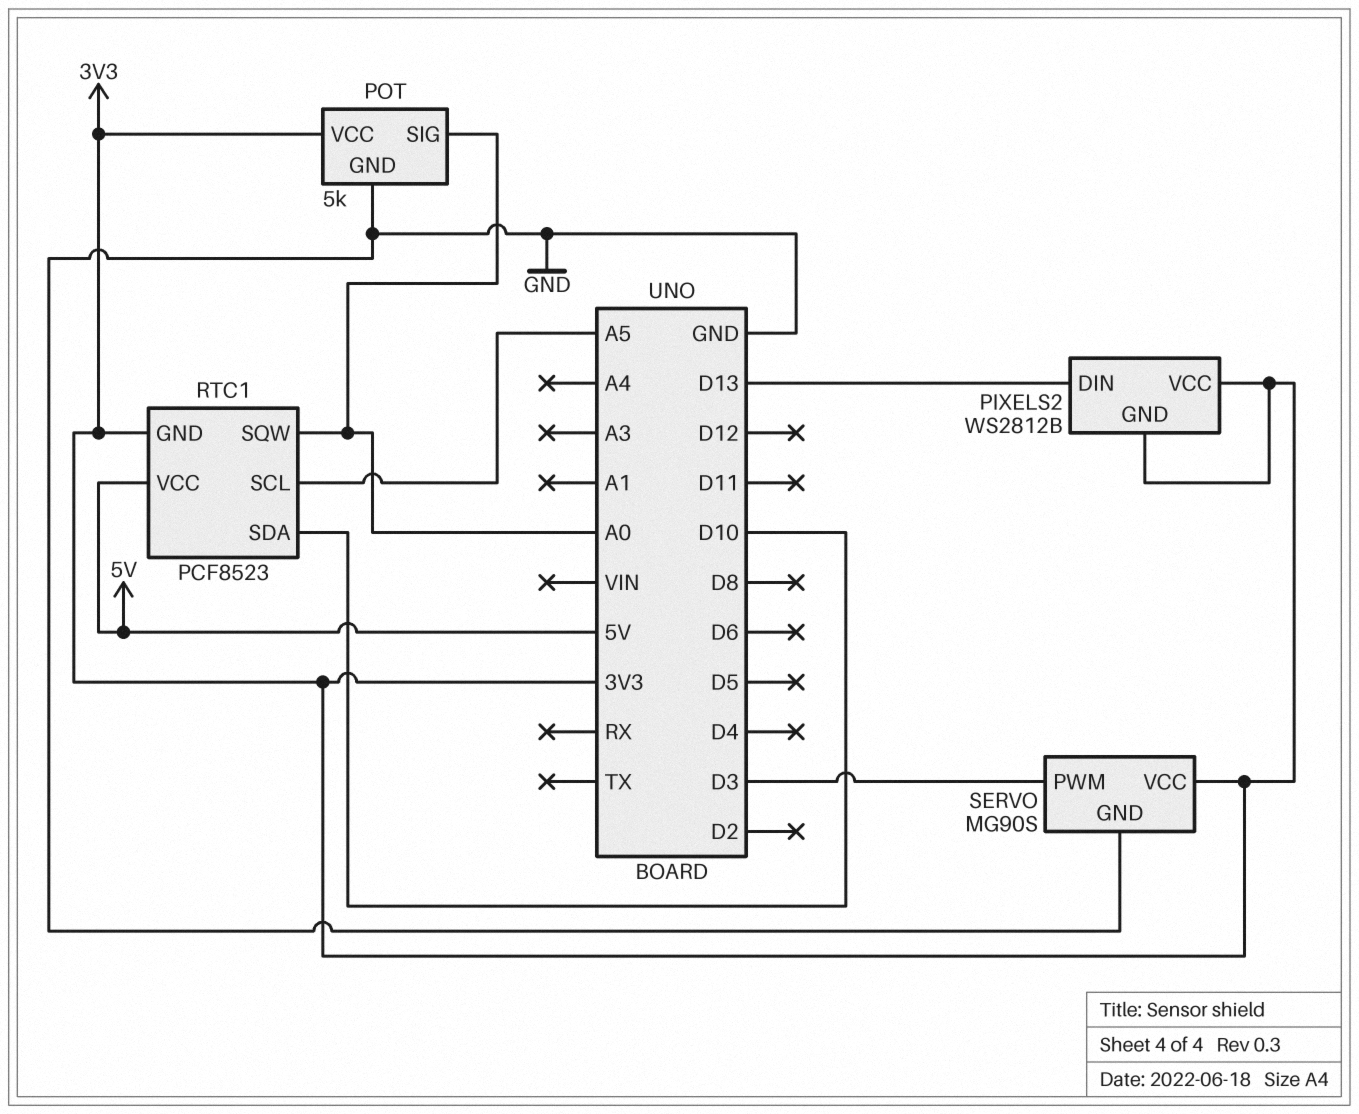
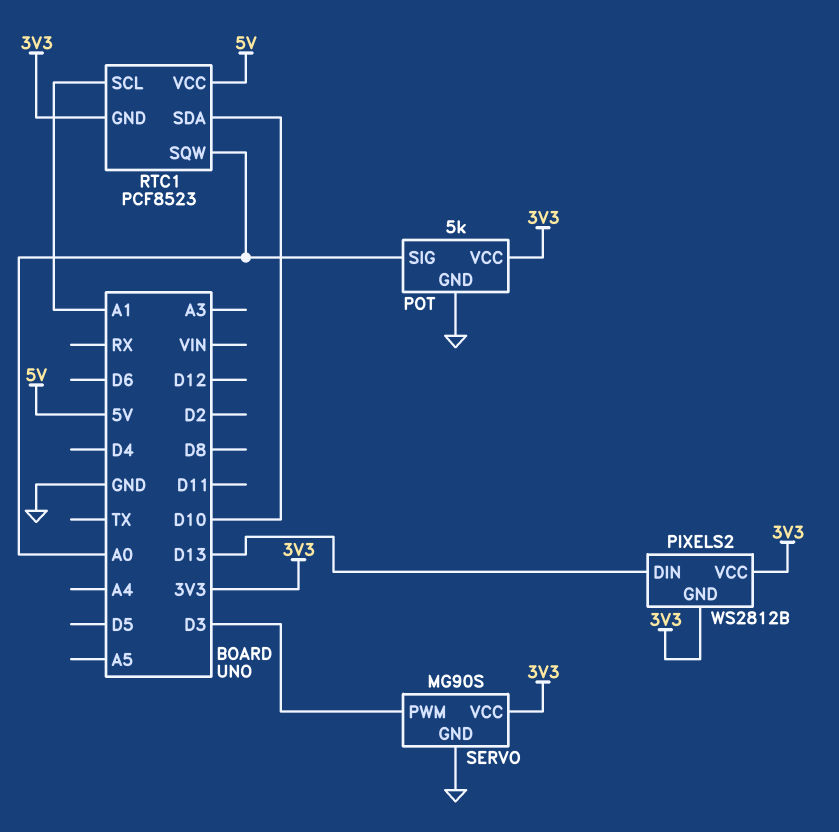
RTC1 pin SCL: A5 -> A1

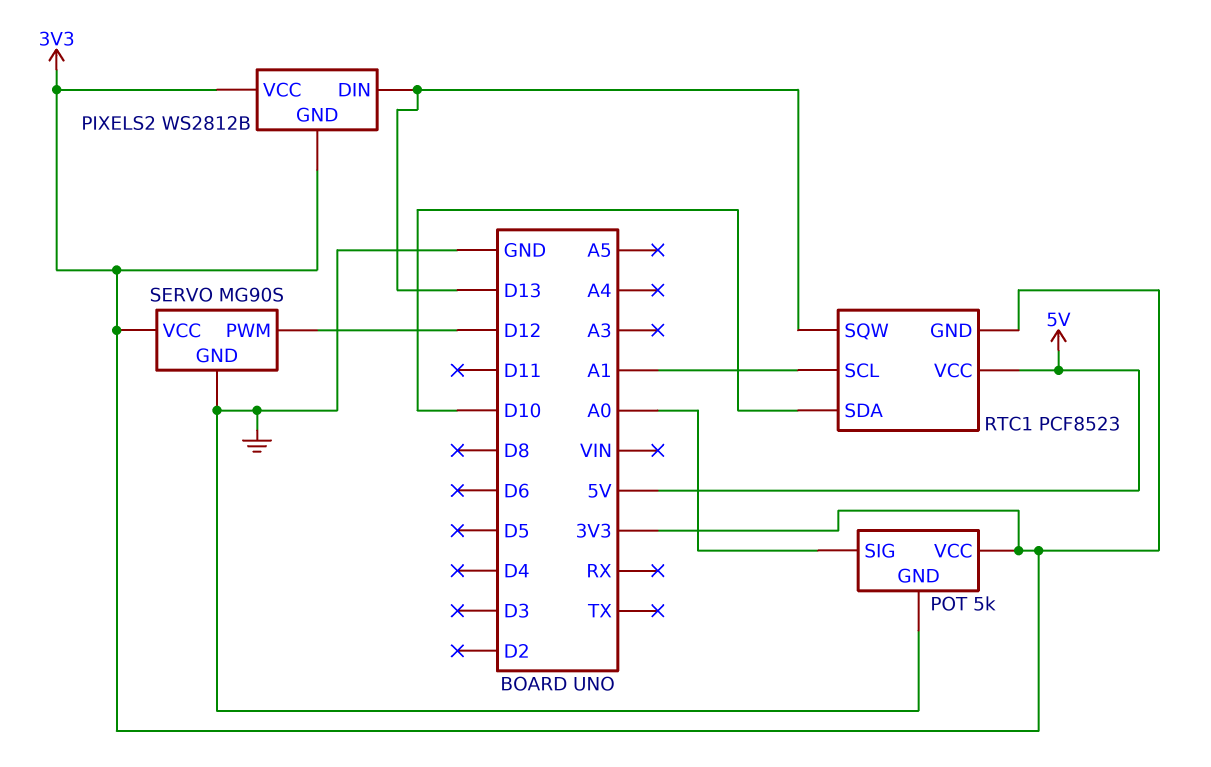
RTC1 pin SQW: A0 -> D13
SERVO pin PWM: D3 -> D12

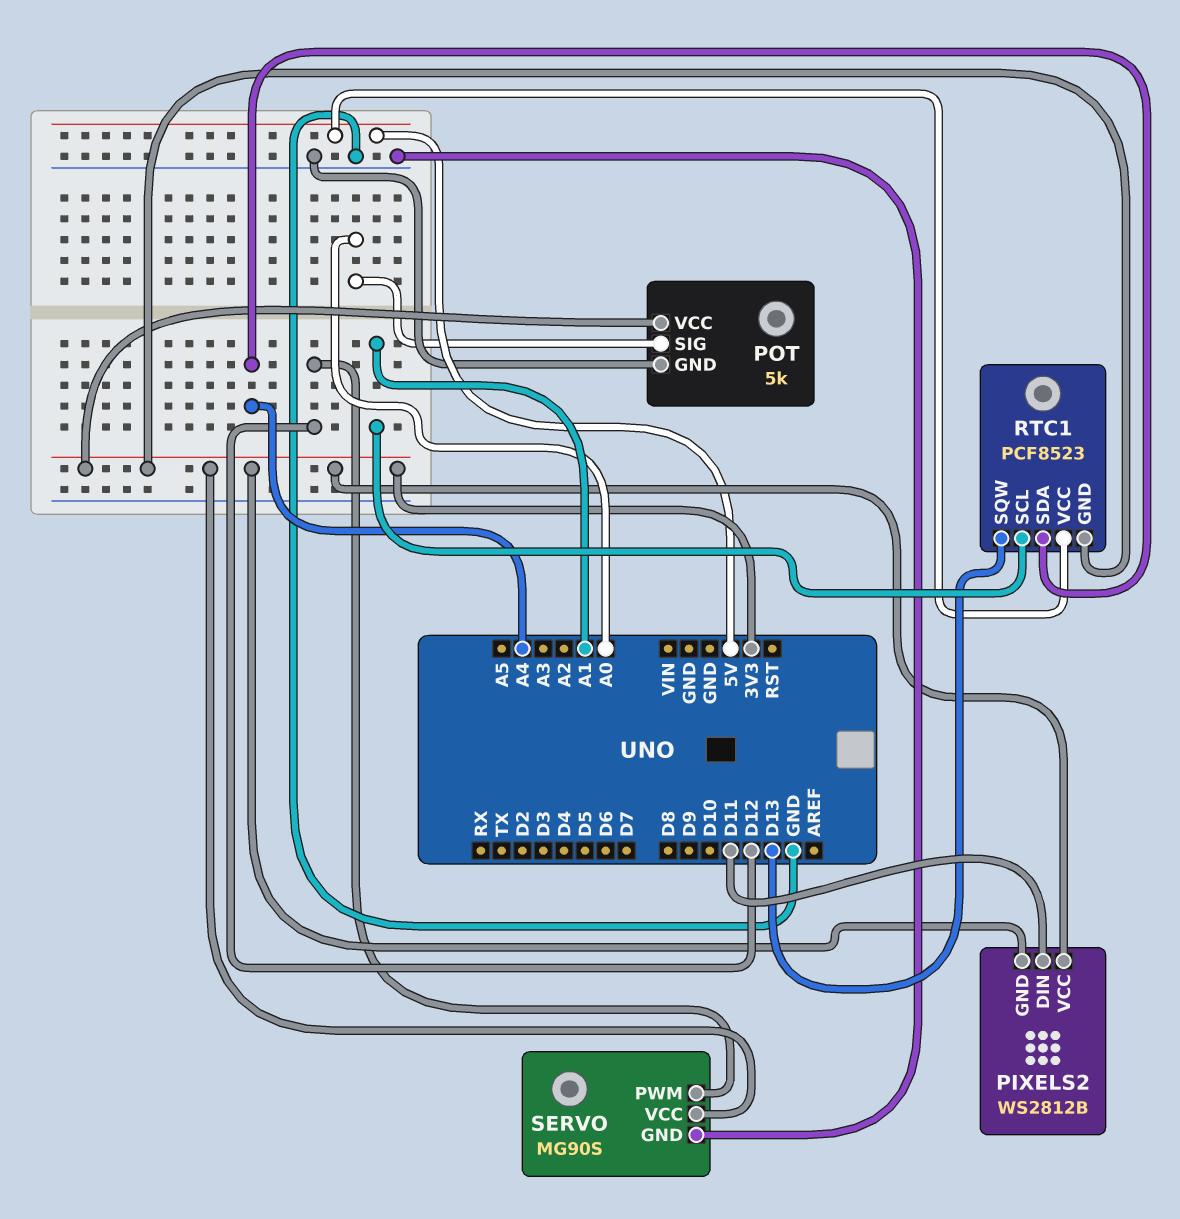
PIXELS2 pin DIN: D13 -> D11
RTC1 pin SDA: D10 -> A4

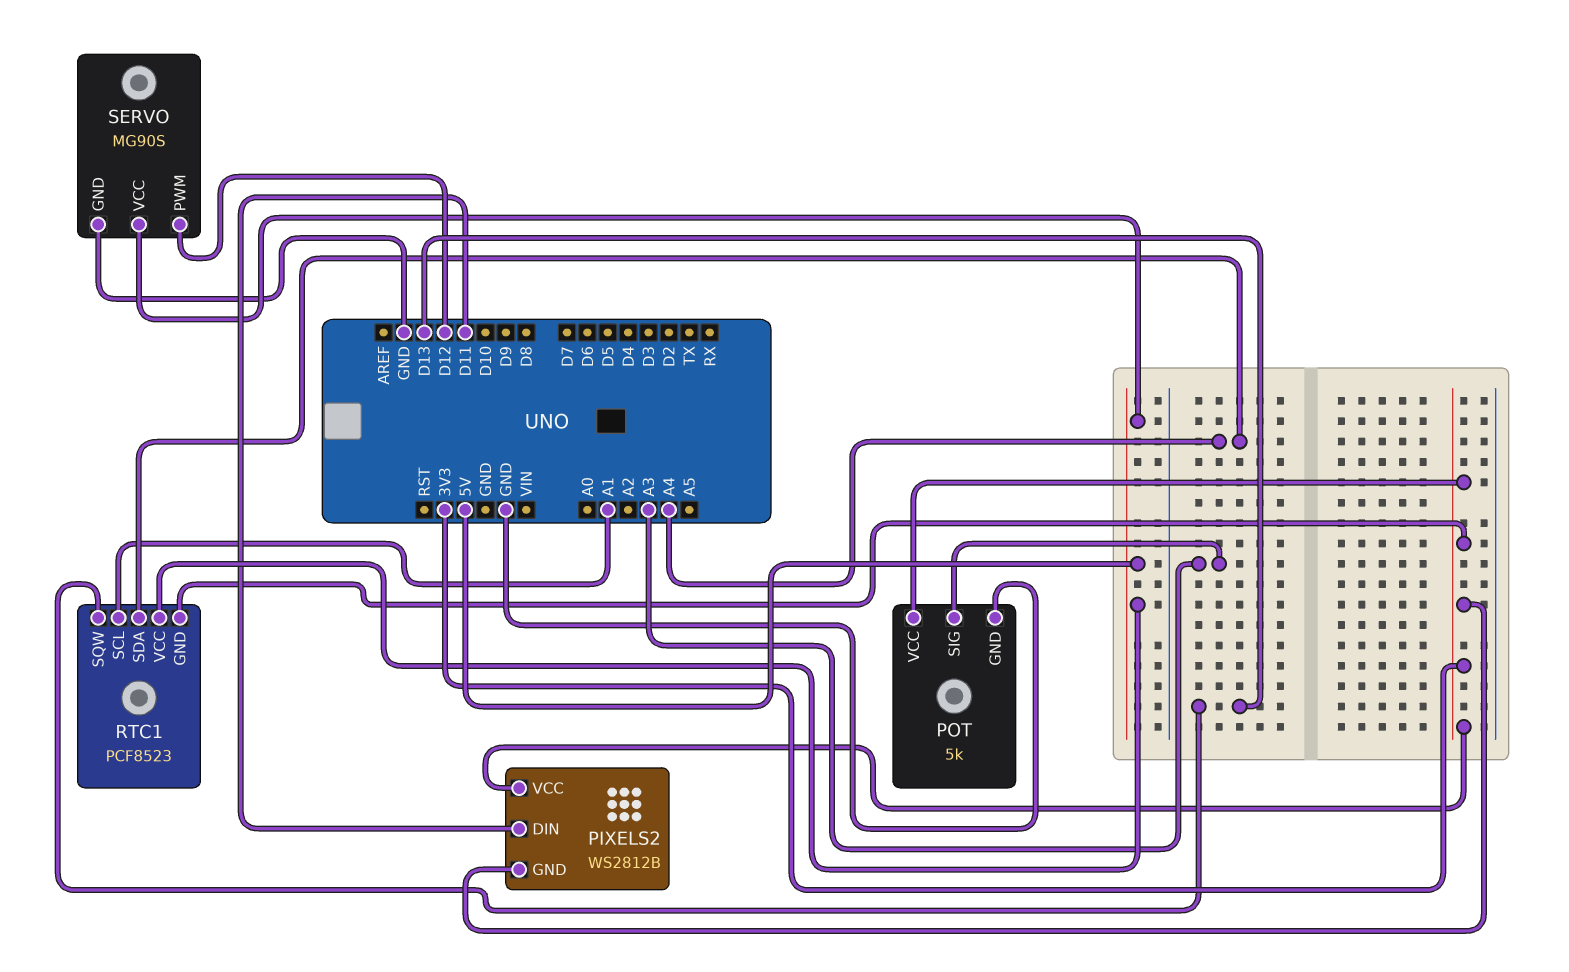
POT pin SIG: A0 -> A3
SERVO pin VCC: 3V3 -> 5V

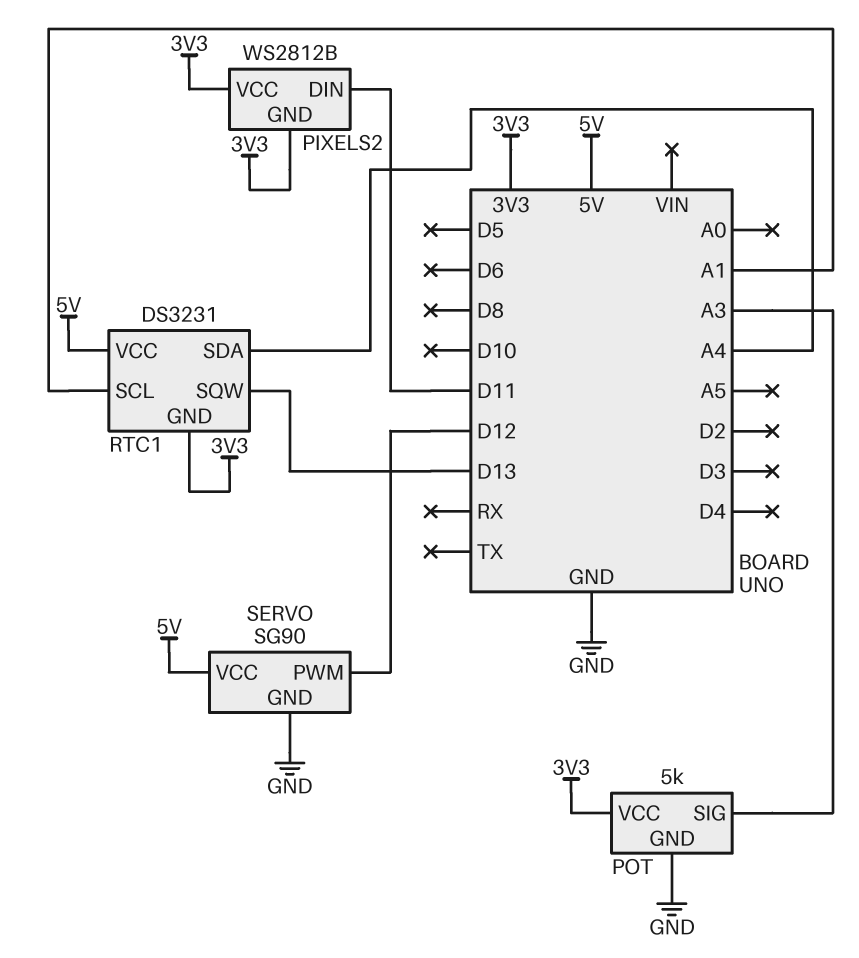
RTC1: PCF8523 -> DS3231
SERVO: MG90S -> SG90

